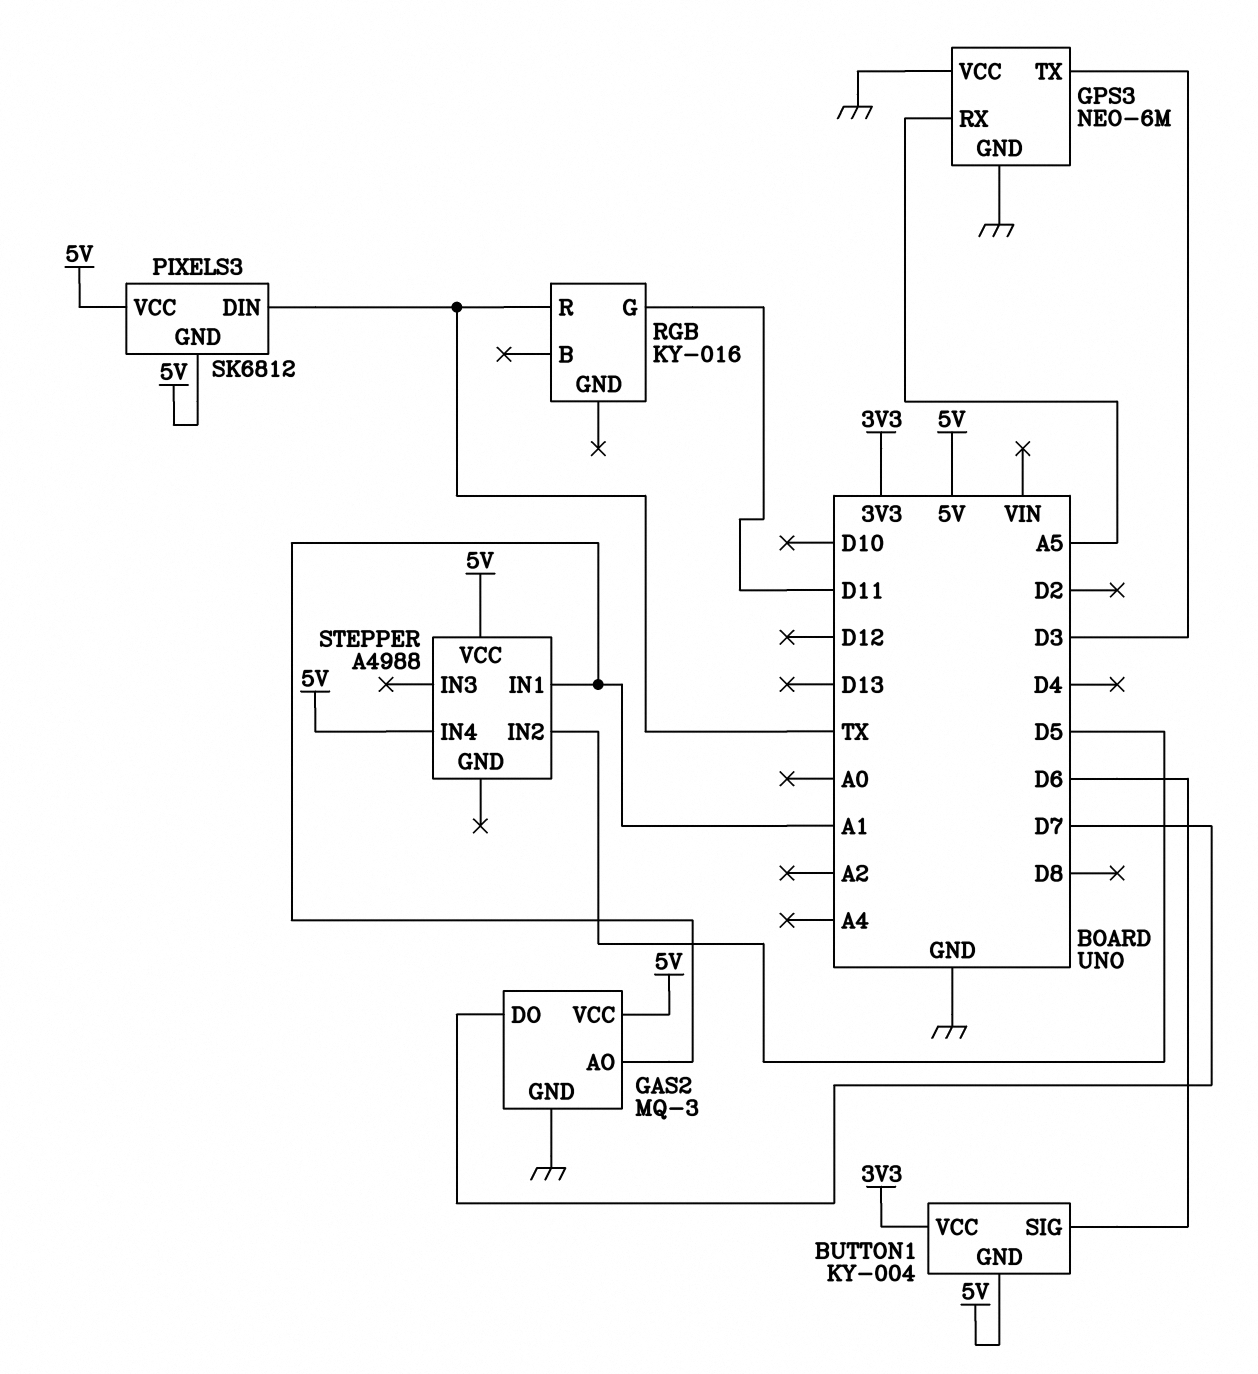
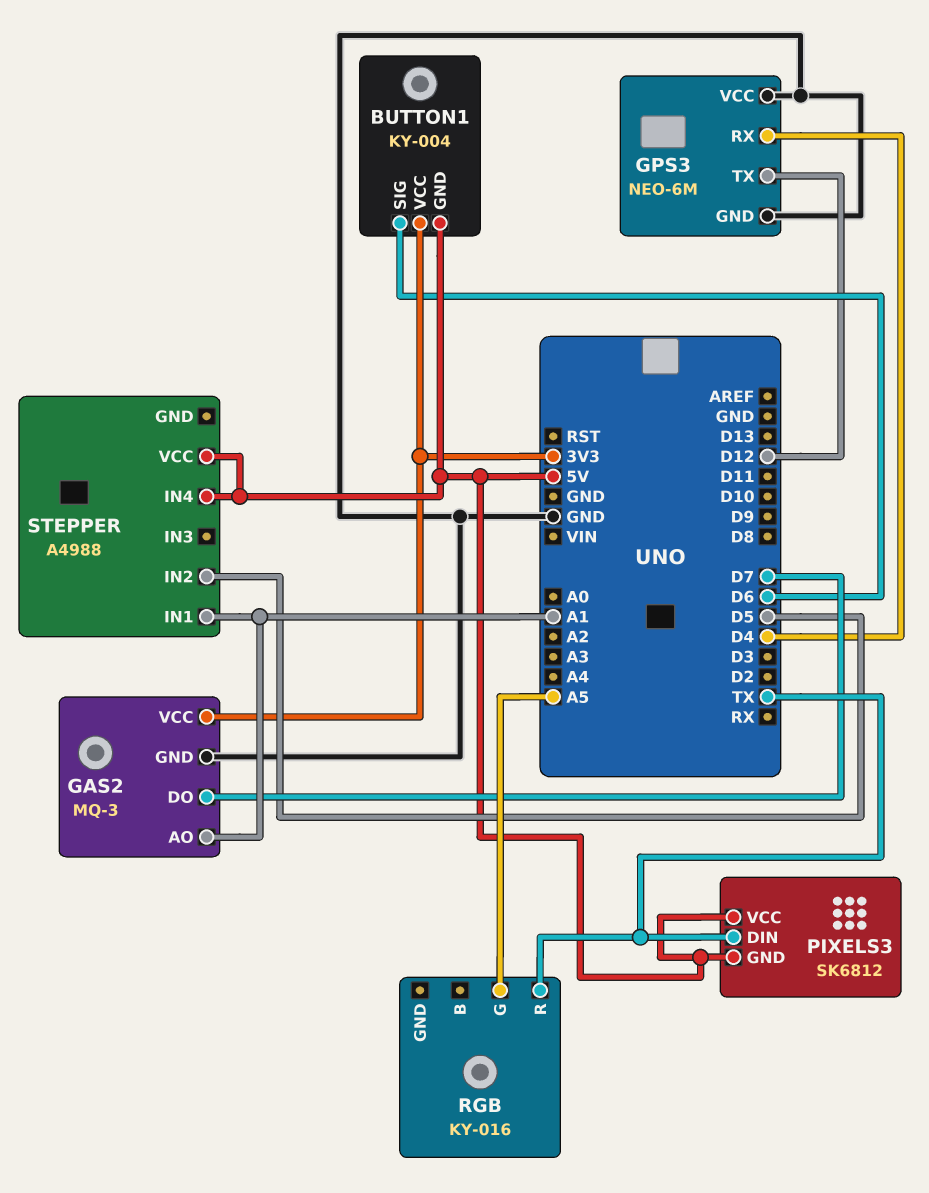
GAS2 pin VCC: 5V -> 3V3
GPS3 pin RX: A5 -> D4
GPS3 pin TX: D3 -> D12
RGB pin G: D11 -> A5

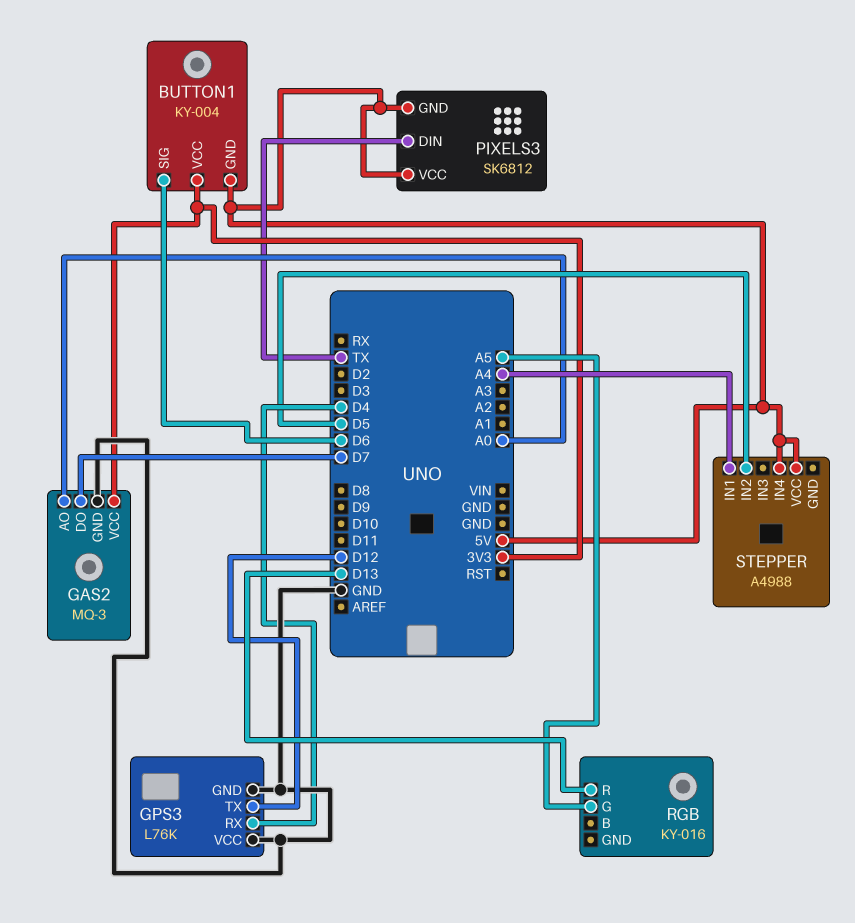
GAS2 pin AO: A1 -> A0
GPS3: NEO-6M -> L76K
RGB pin R: TX -> D13
STEPPER pin IN1: A1 -> A4

